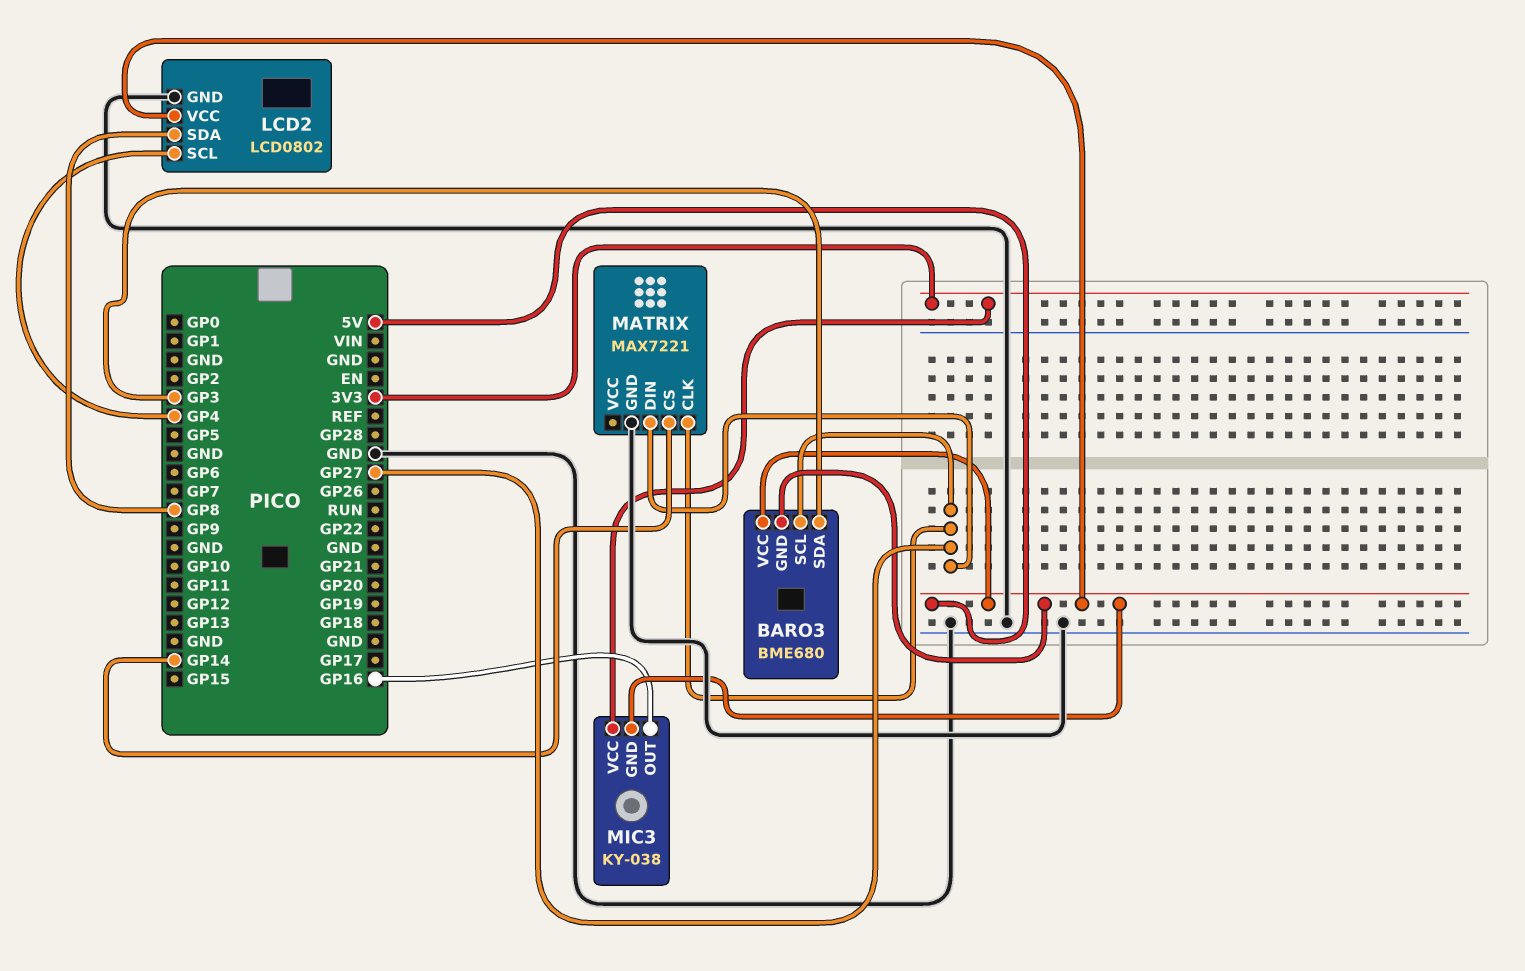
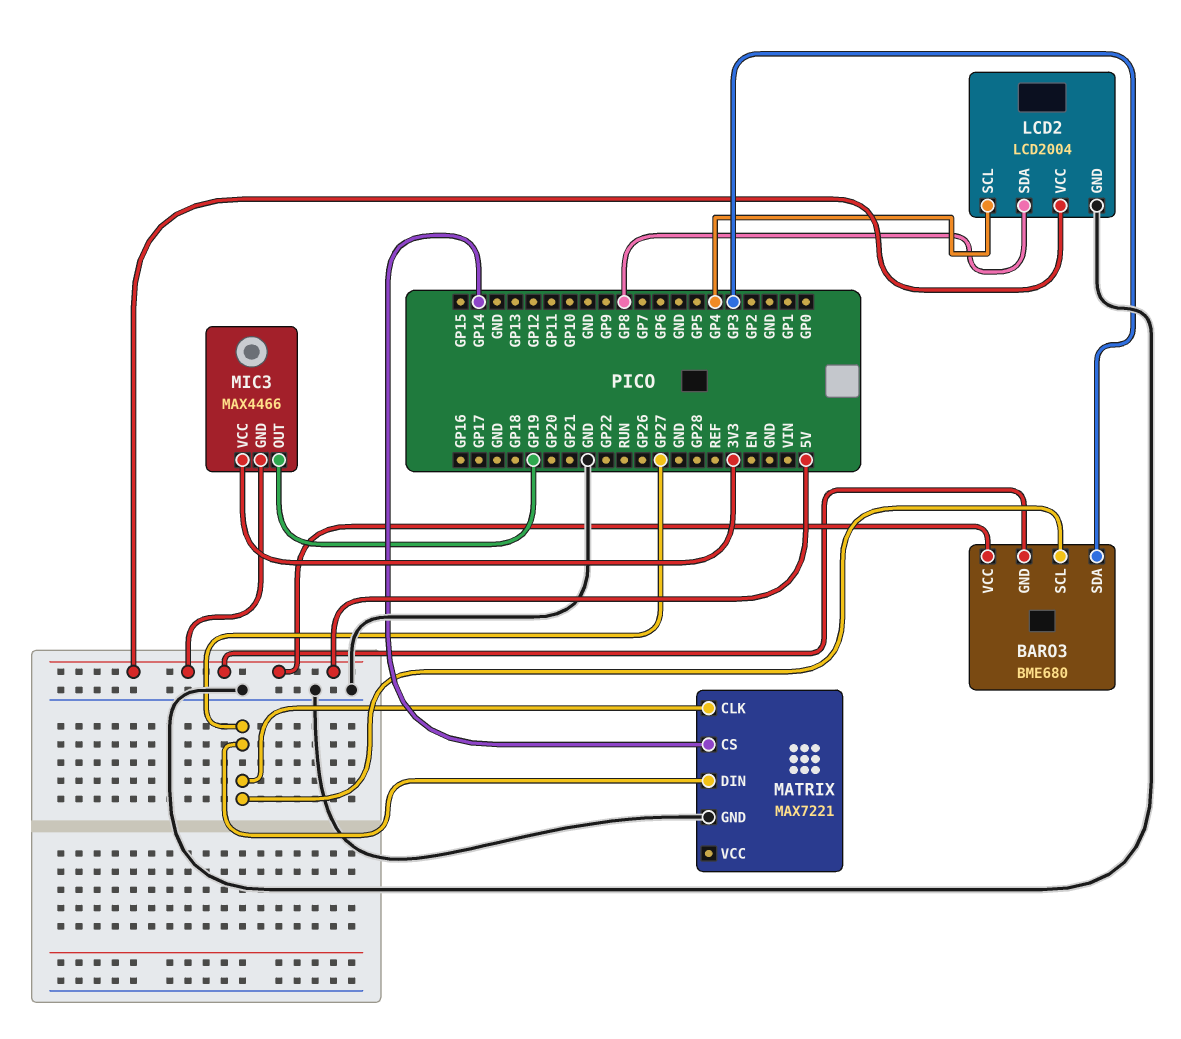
LCD2: LCD0802 -> LCD2004
MIC3: KY-038 -> MAX4466
MIC3 pin OUT: GP16 -> GP19

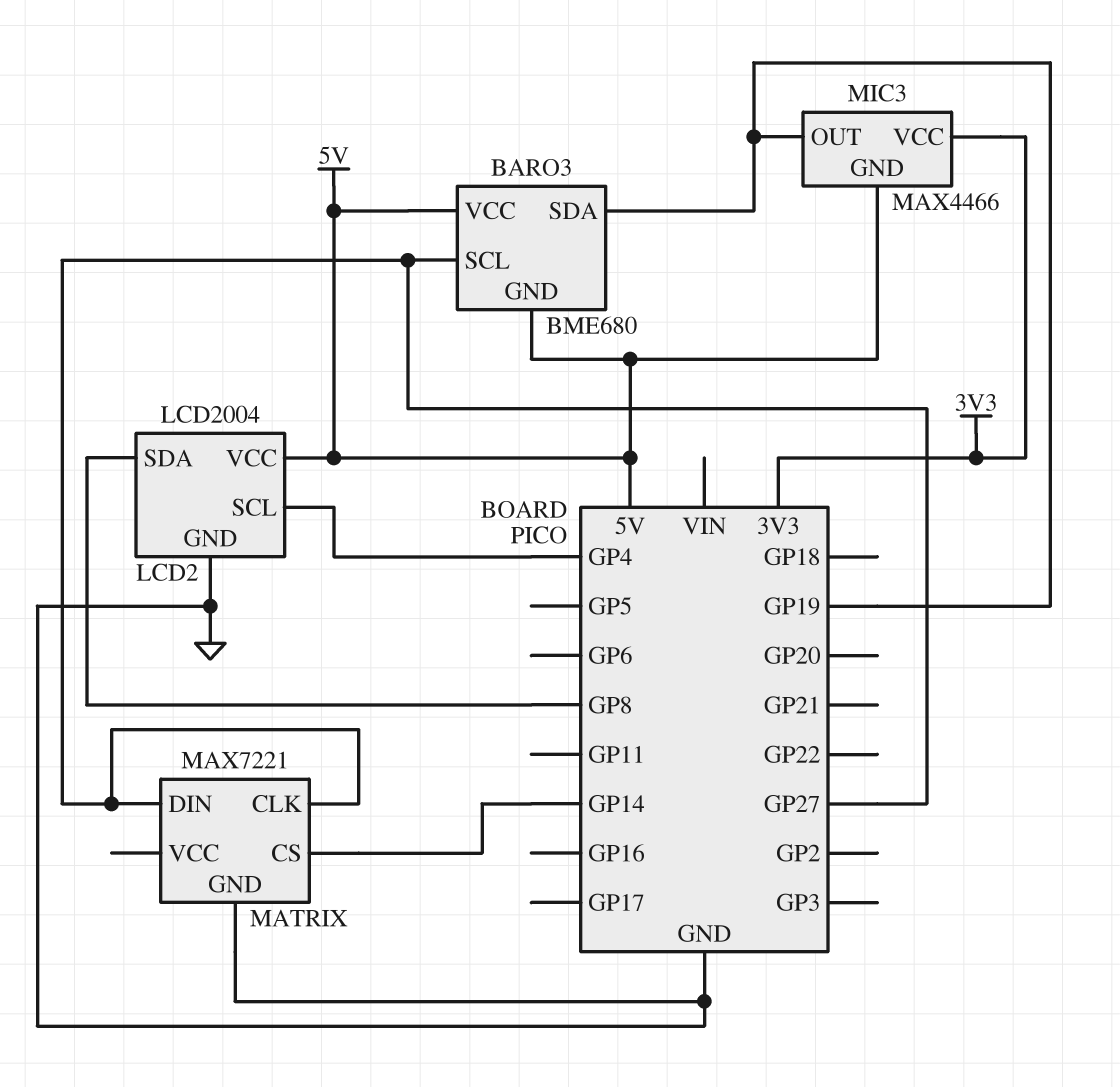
BARO3 pin SDA: GP3 -> GP19

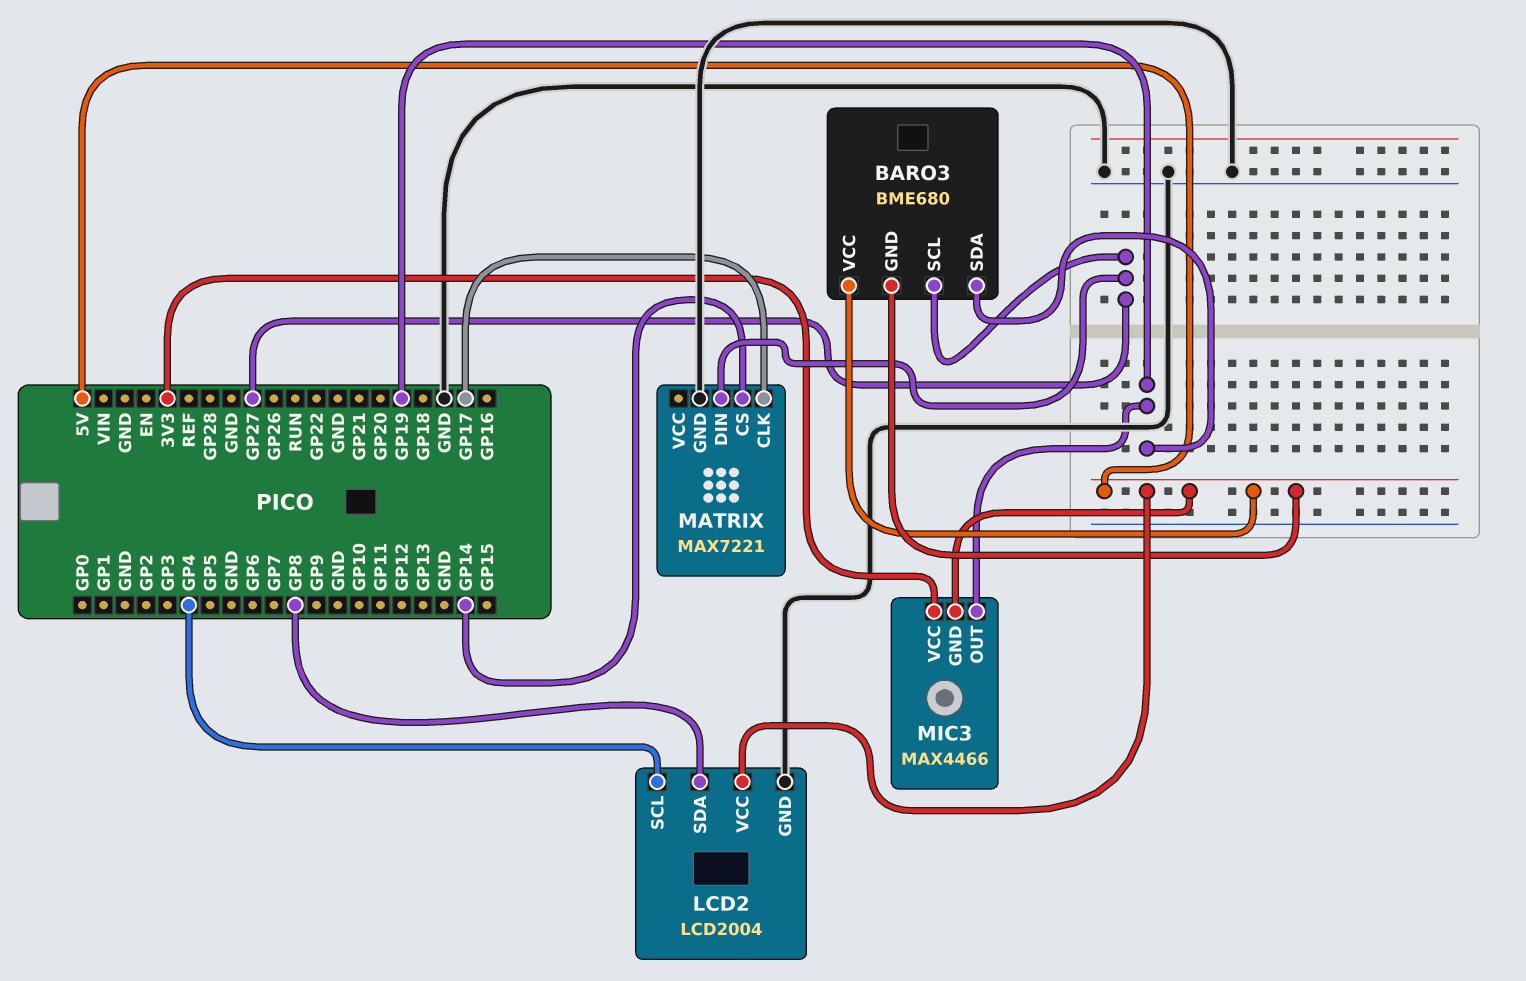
MATRIX pin CLK: GP27 -> GP17

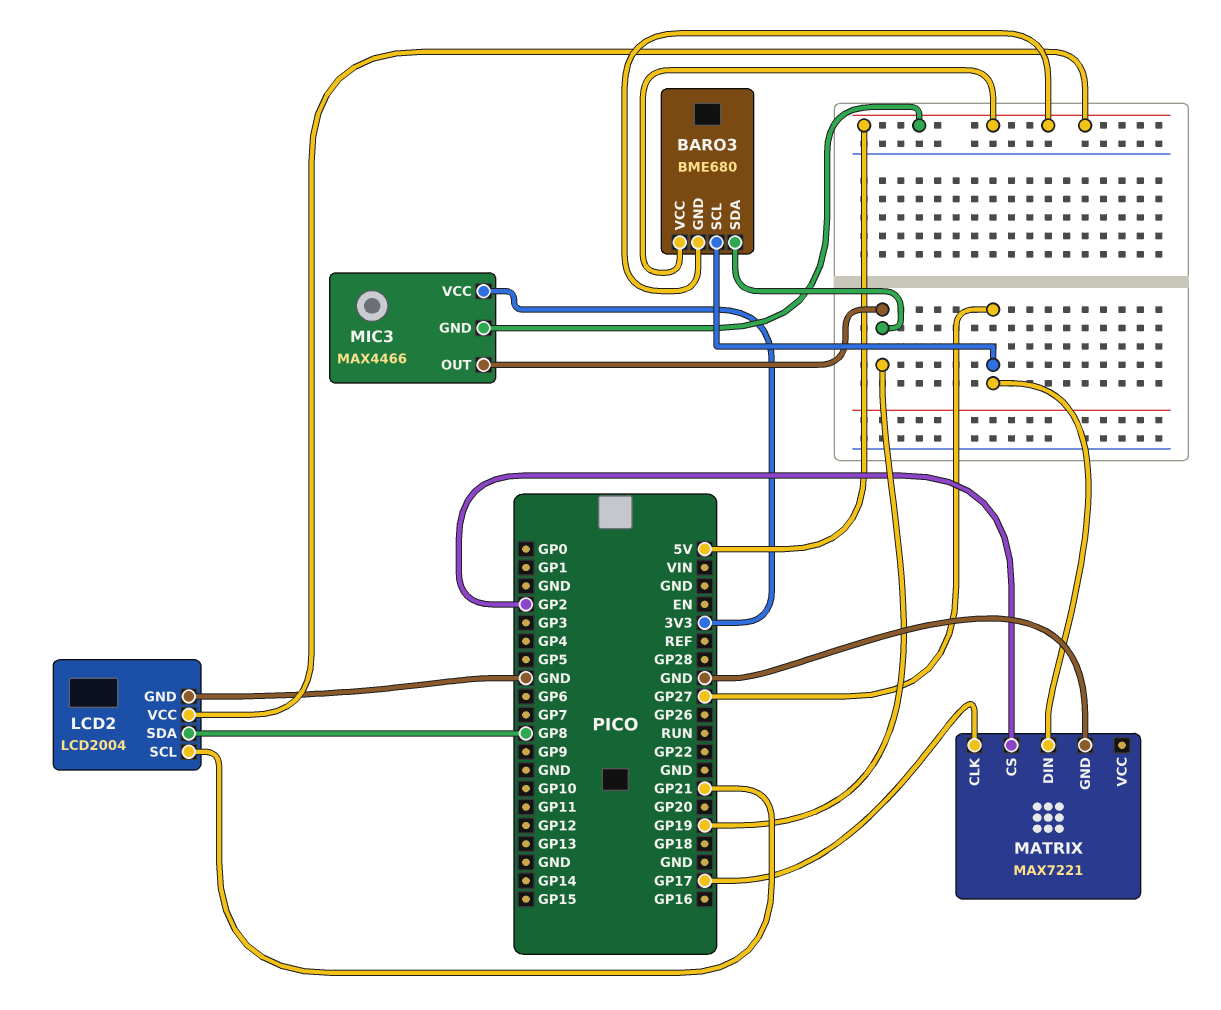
LCD2 pin SCL: GP4 -> GP21
MATRIX pin CS: GP14 -> GP2

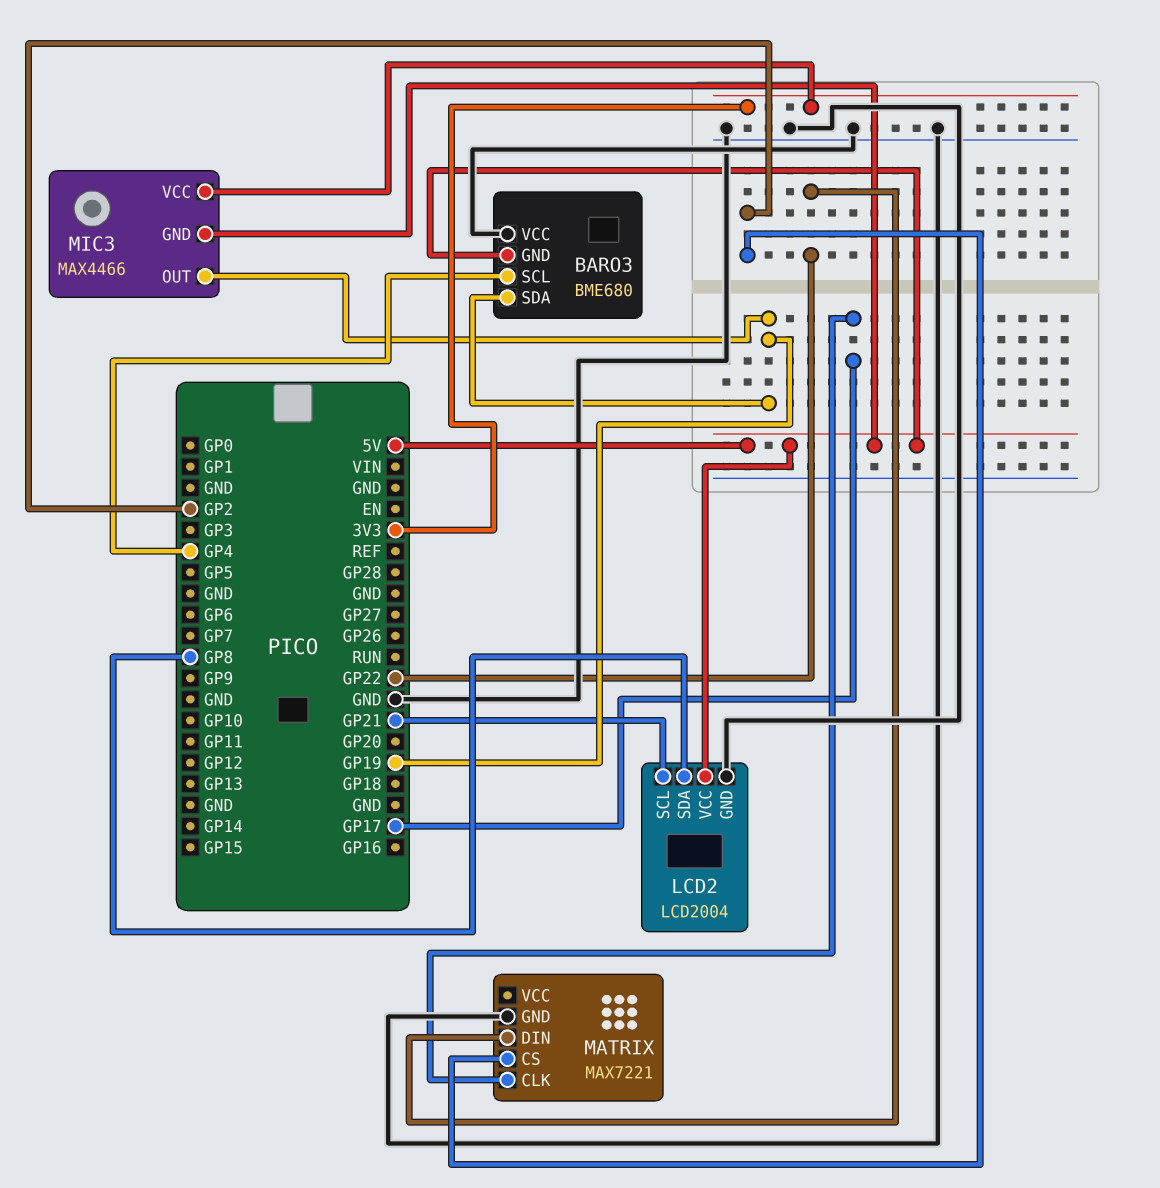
BARO3 pin SCL: GP27 -> GP4
BARO3 pin VCC: 5V -> GND
MATRIX pin DIN: GP27 -> GP22

